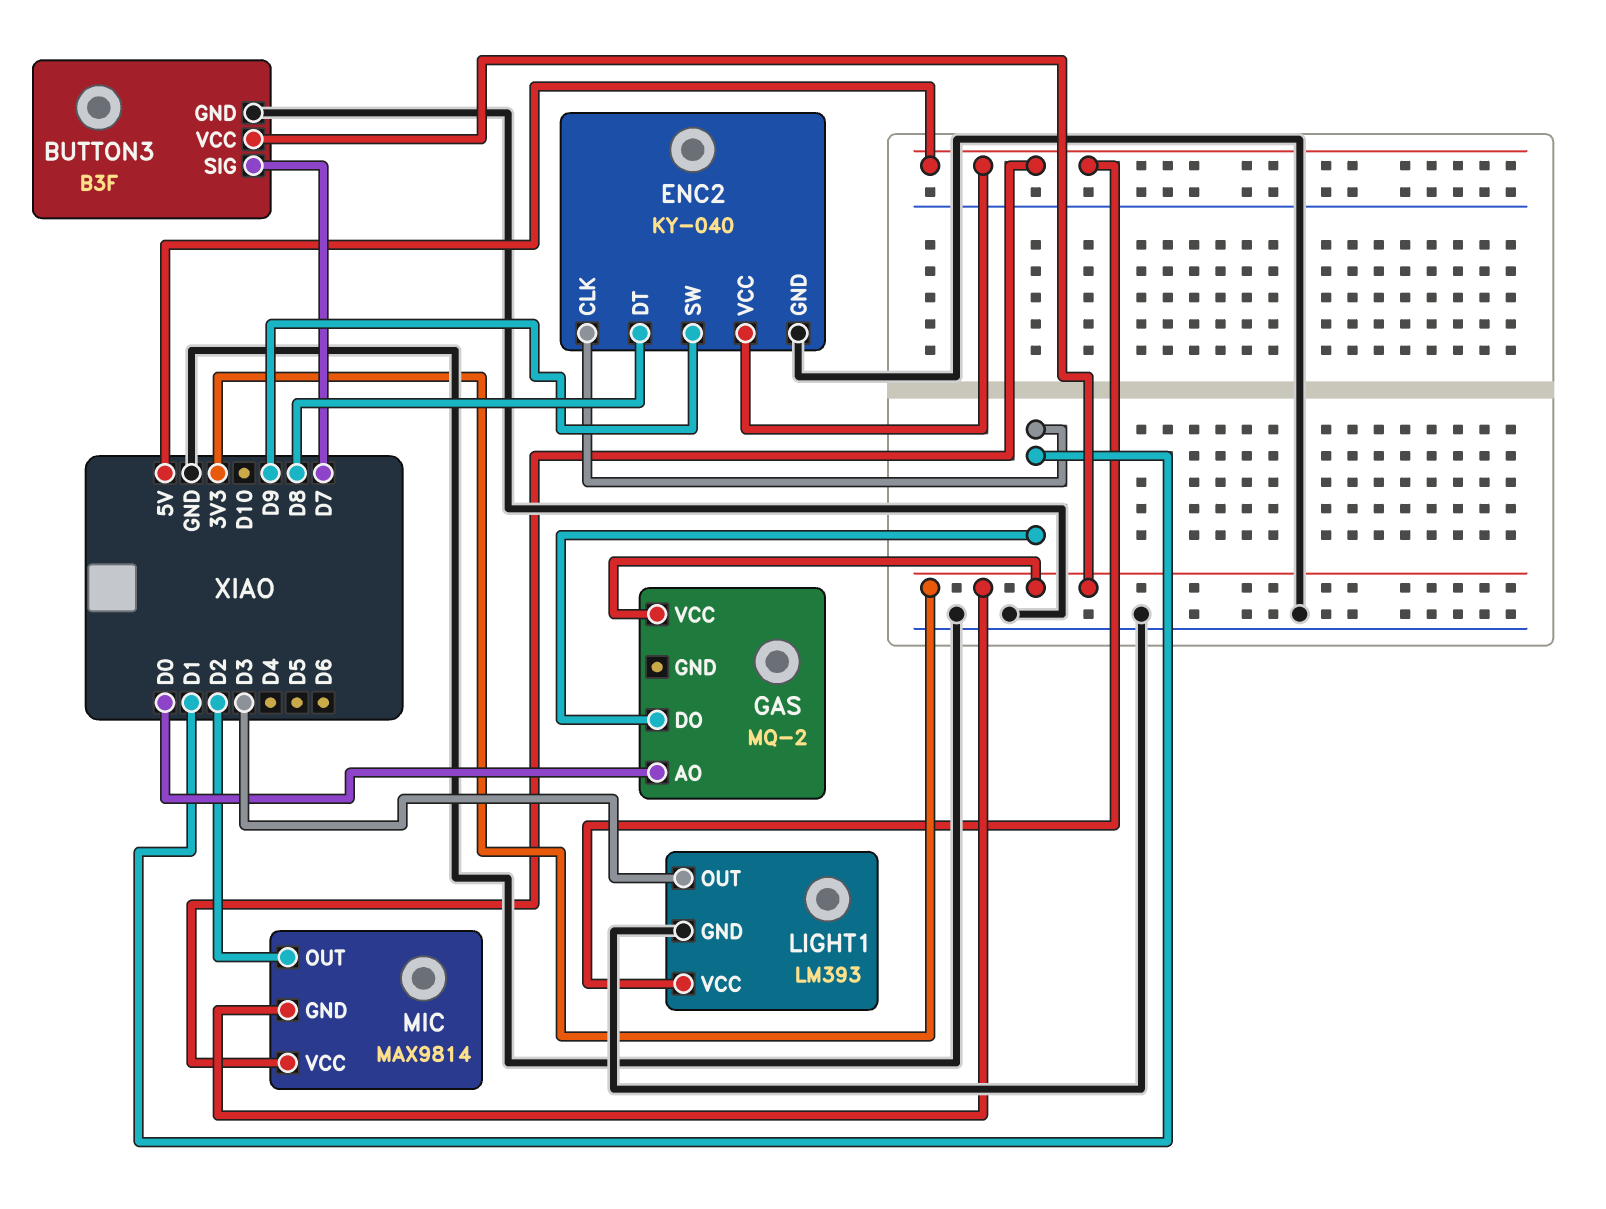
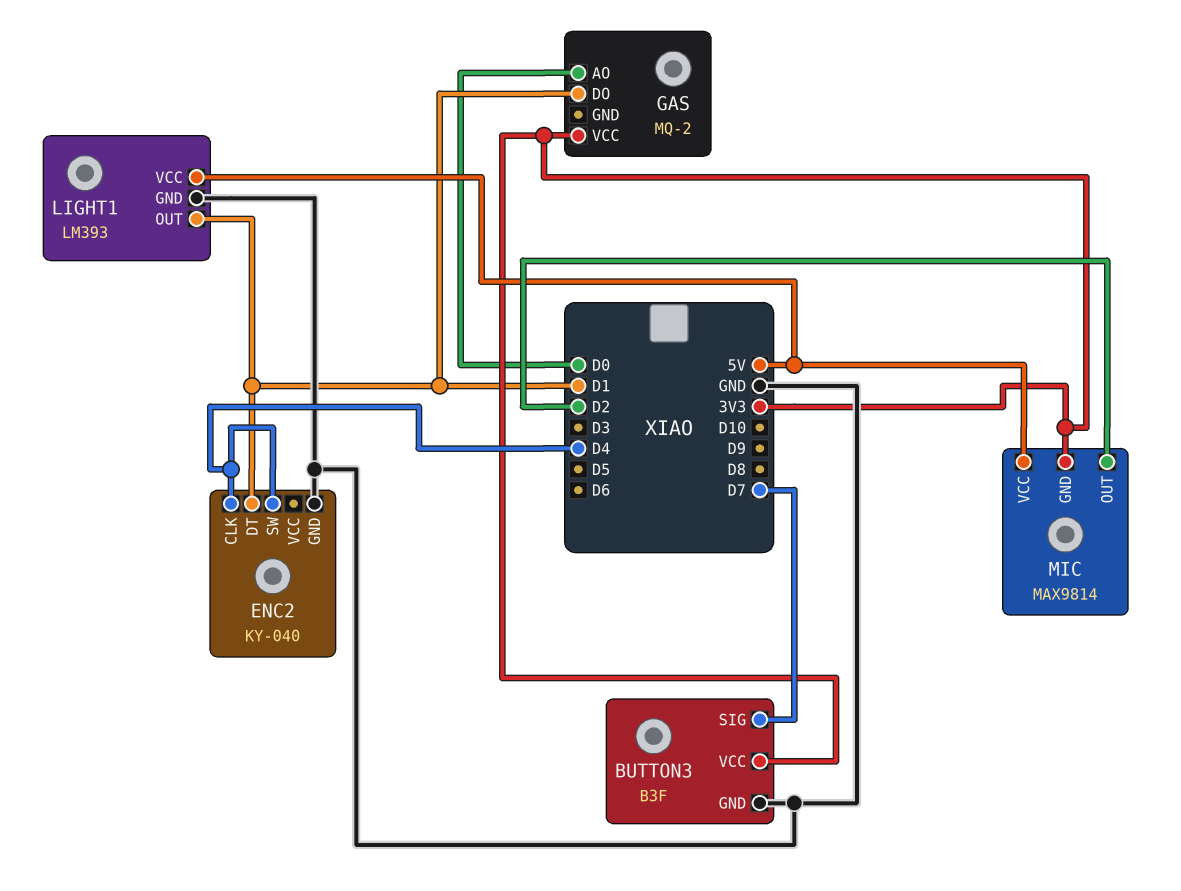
ENC2 pin CLK: D1 -> D4
ENC2 pin DT: D8 -> D1
ENC2 pin SW: D9 -> D4
ENC2 pin VCC: 5V -> none
LIGHT1 pin OUT: D3 -> D1

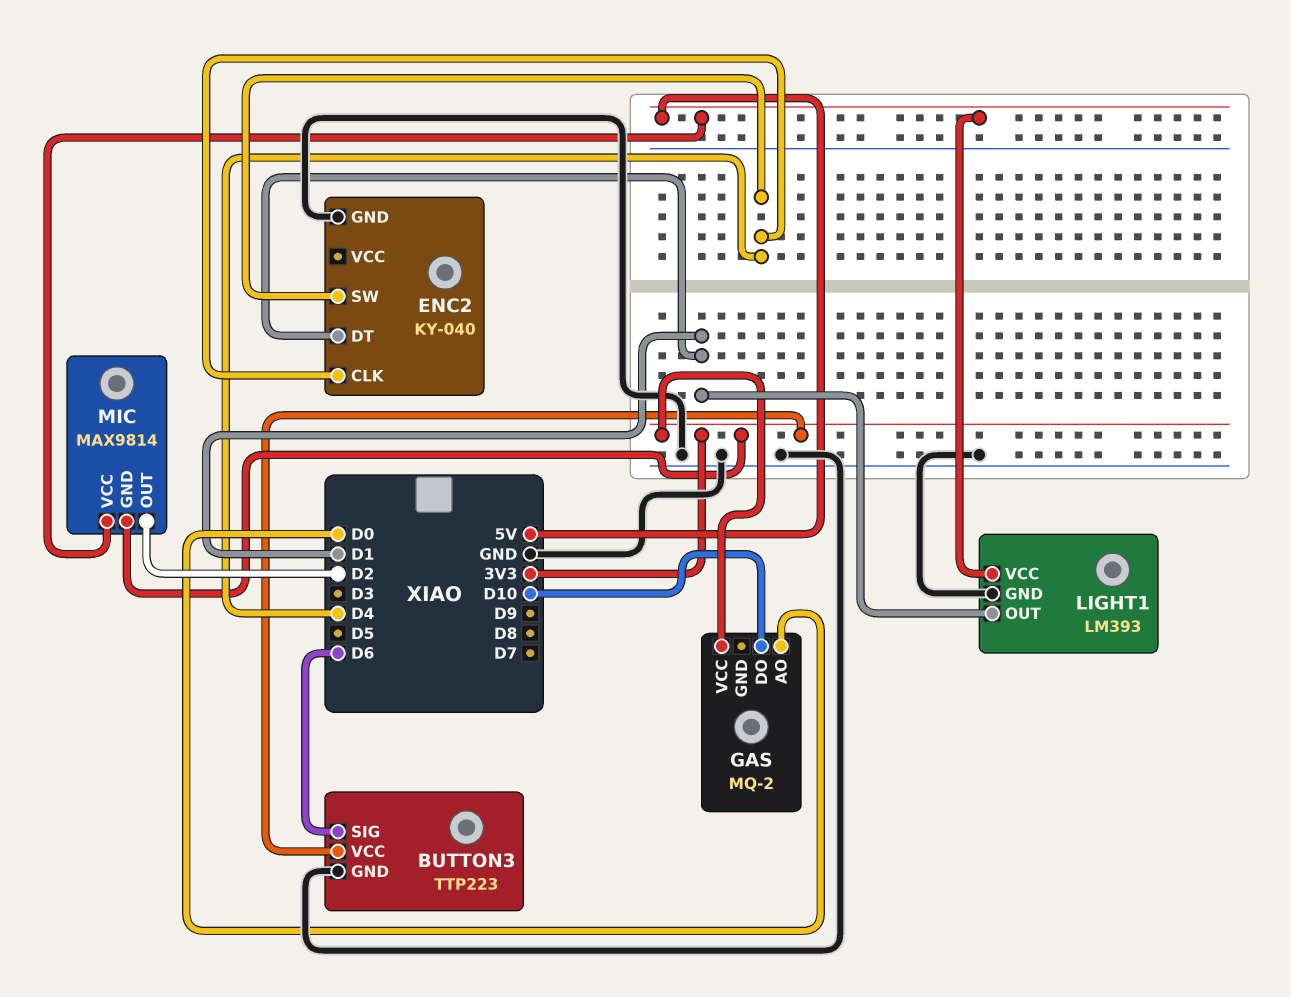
BUTTON3: B3F -> TTP223
BUTTON3 pin SIG: D7 -> D6
GAS pin DO: D1 -> D10

